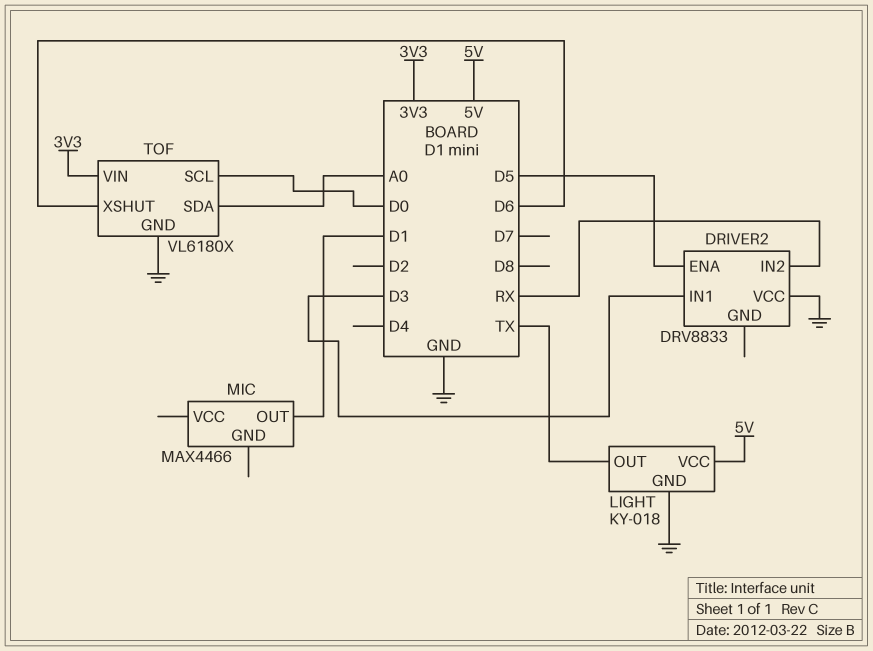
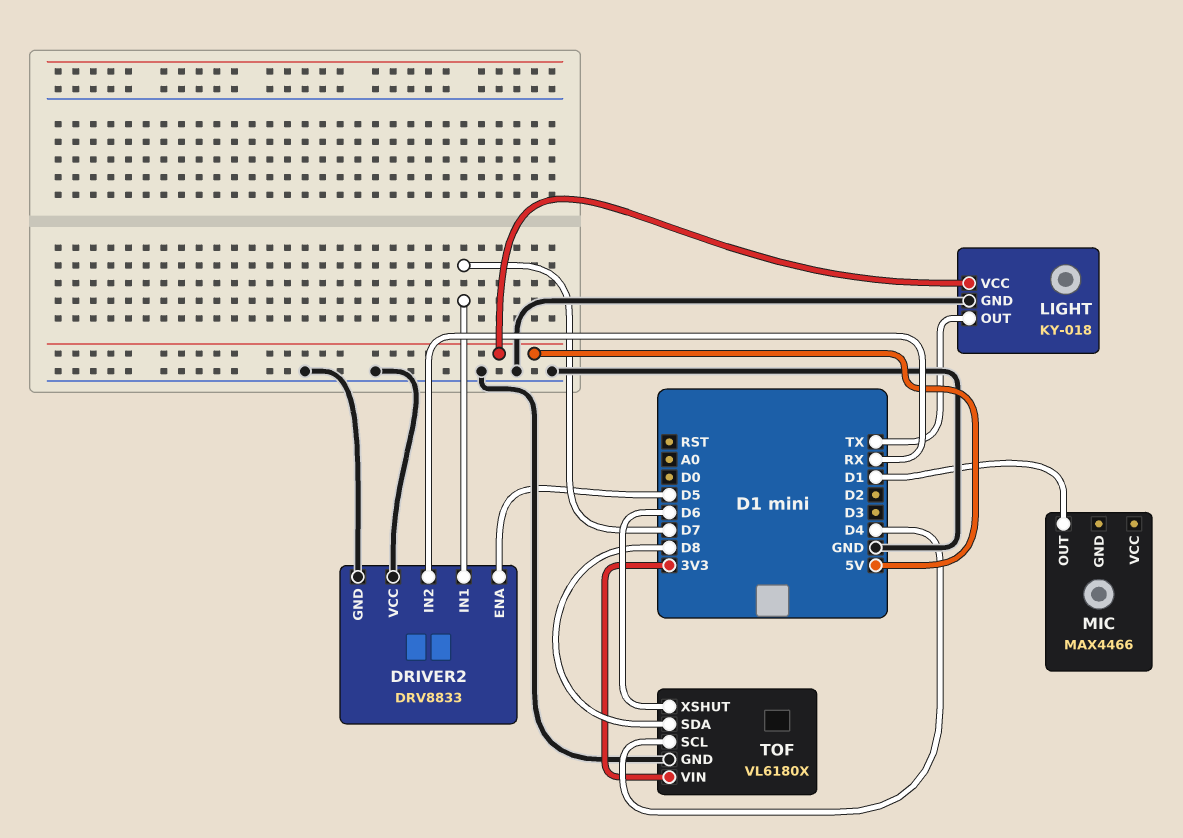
DRIVER2 pin GND: none -> GND
DRIVER2 pin IN1: D3 -> D7
TOF pin SCL: D0 -> D4
TOF pin SDA: A0 -> D8

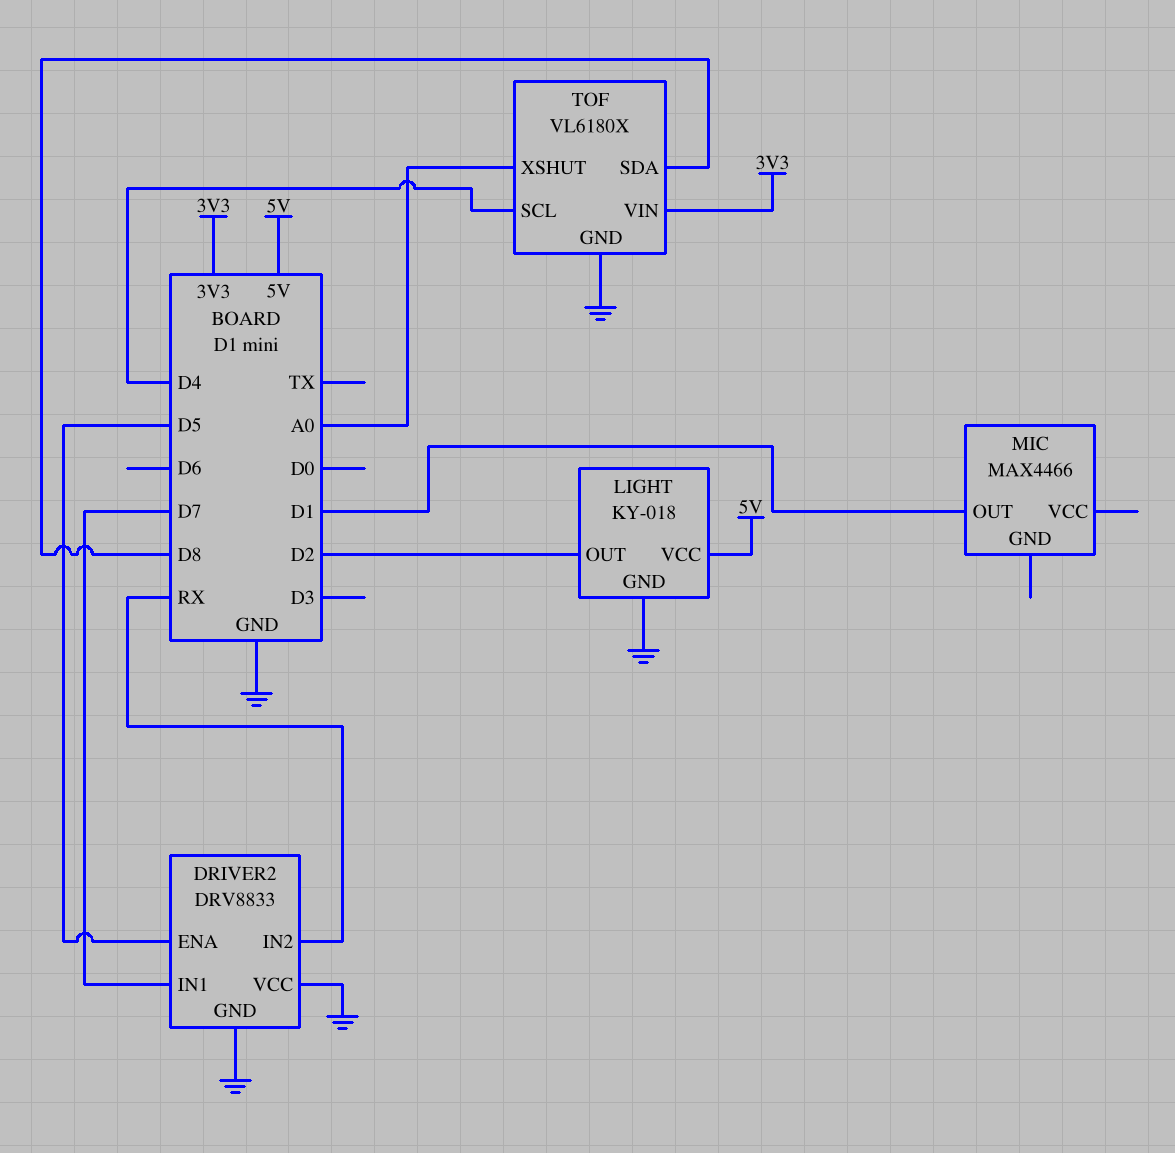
LIGHT pin OUT: TX -> D2
TOF pin XSHUT: D6 -> A0

